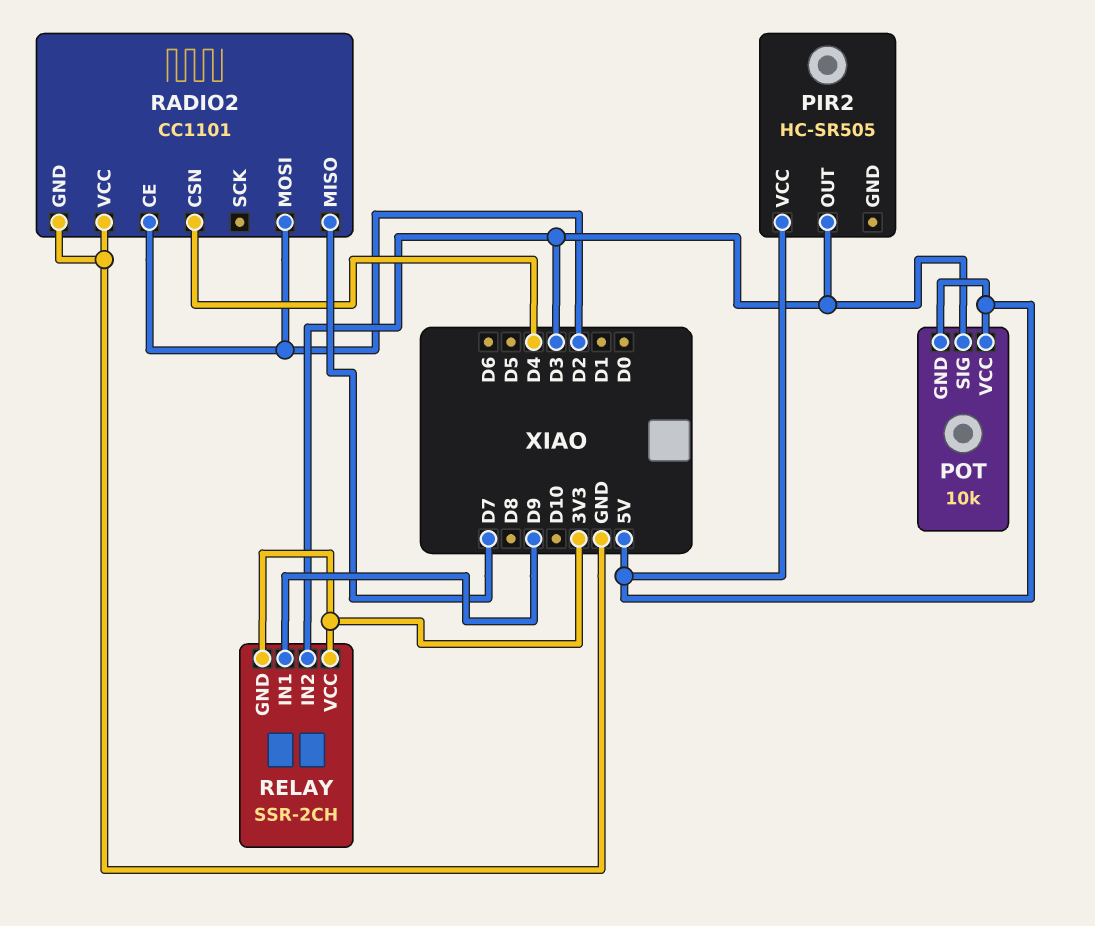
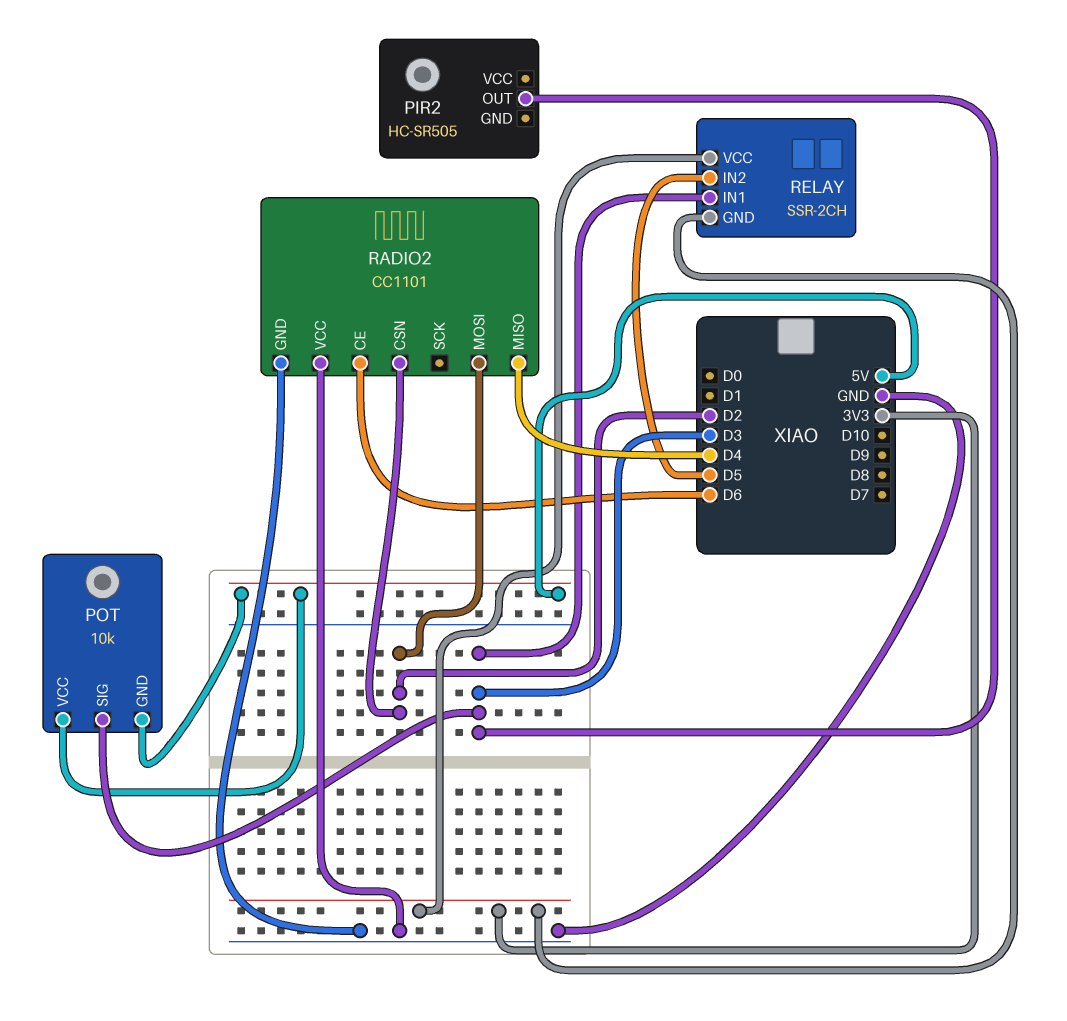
PIR2 pin VCC: 5V -> none
RADIO2 pin CE: D2 -> D6
RADIO2 pin CSN: D4 -> D2
RADIO2 pin MISO: D7 -> D4
RELAY pin IN1: D9 -> D3
RELAY pin IN2: D3 -> D5

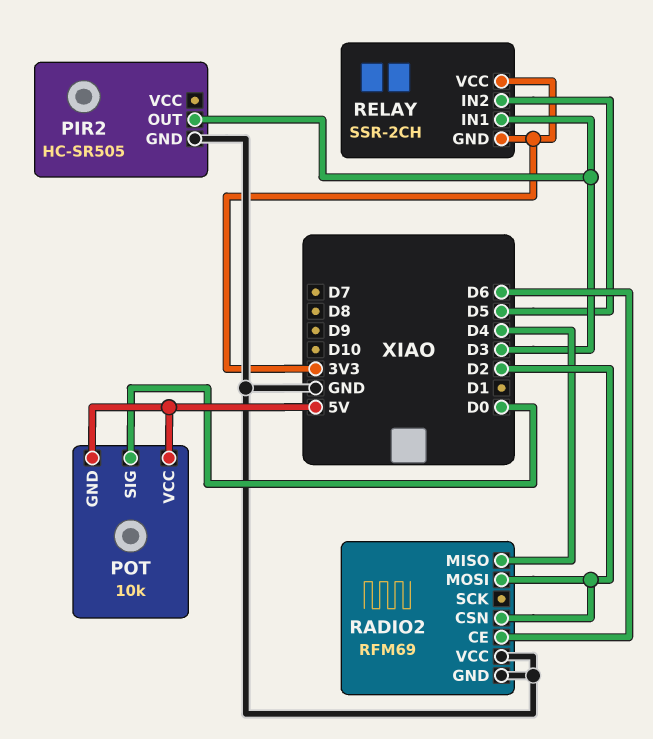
PIR2 pin GND: none -> GND
POT pin SIG: D3 -> D0
RADIO2: CC1101 -> RFM69

